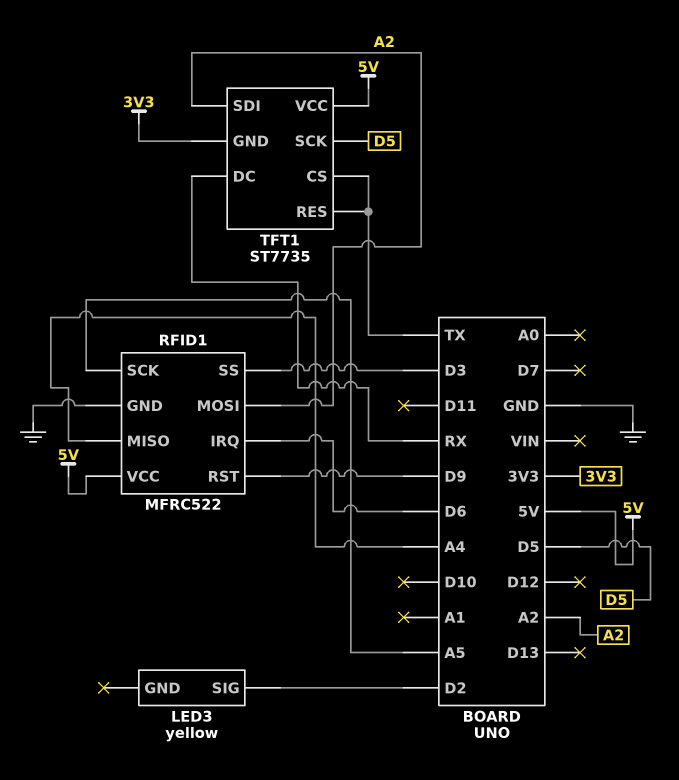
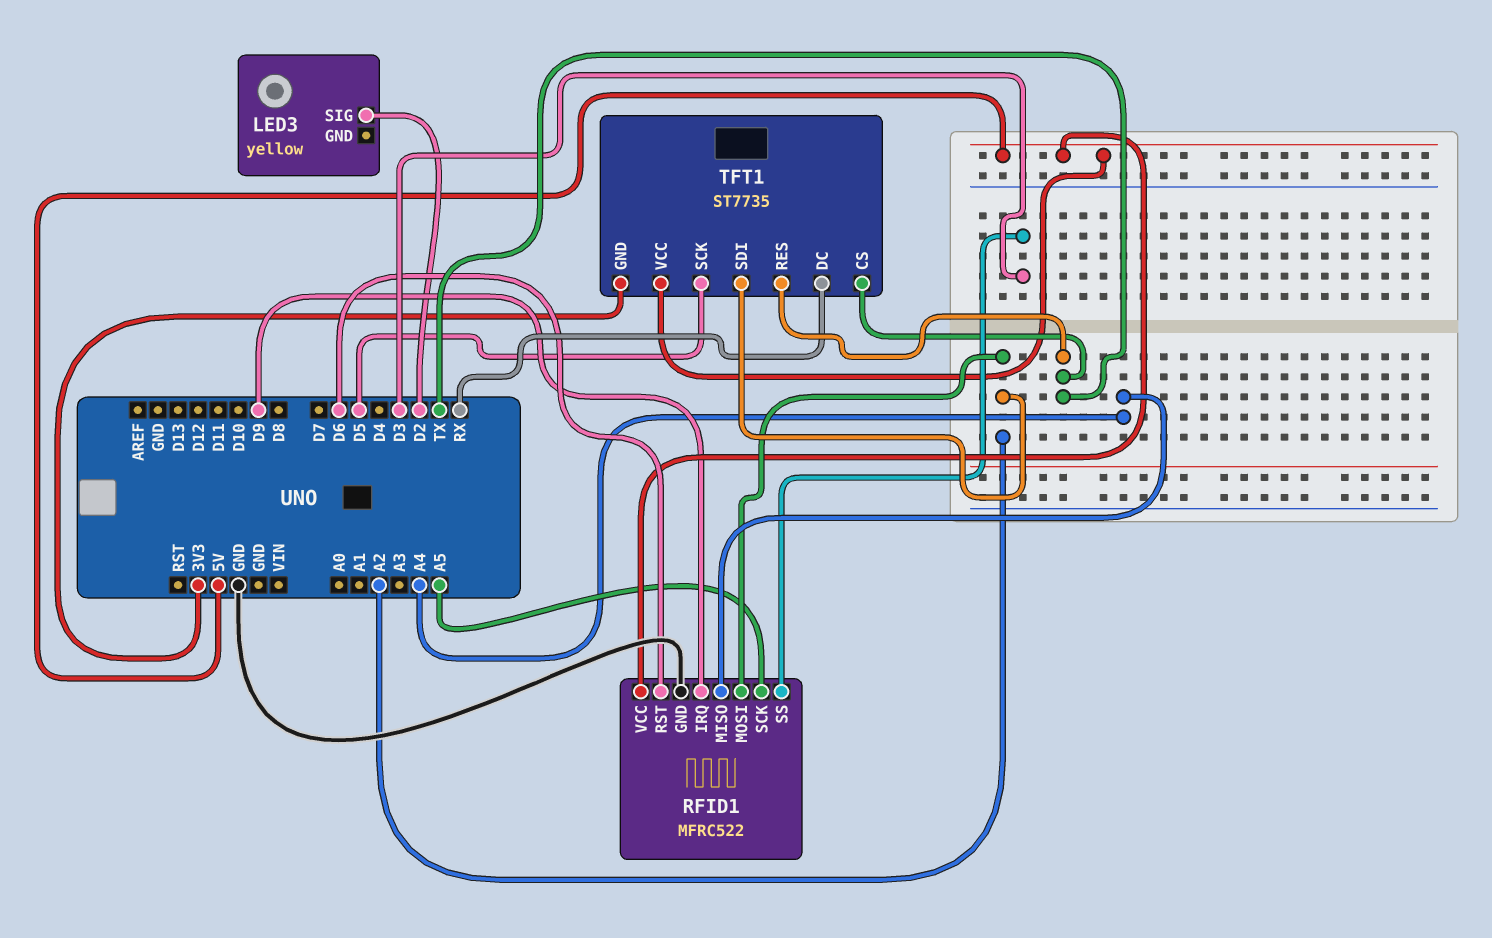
RFID1 pin IRQ: D6 -> D9
RFID1 pin RST: D9 -> D6

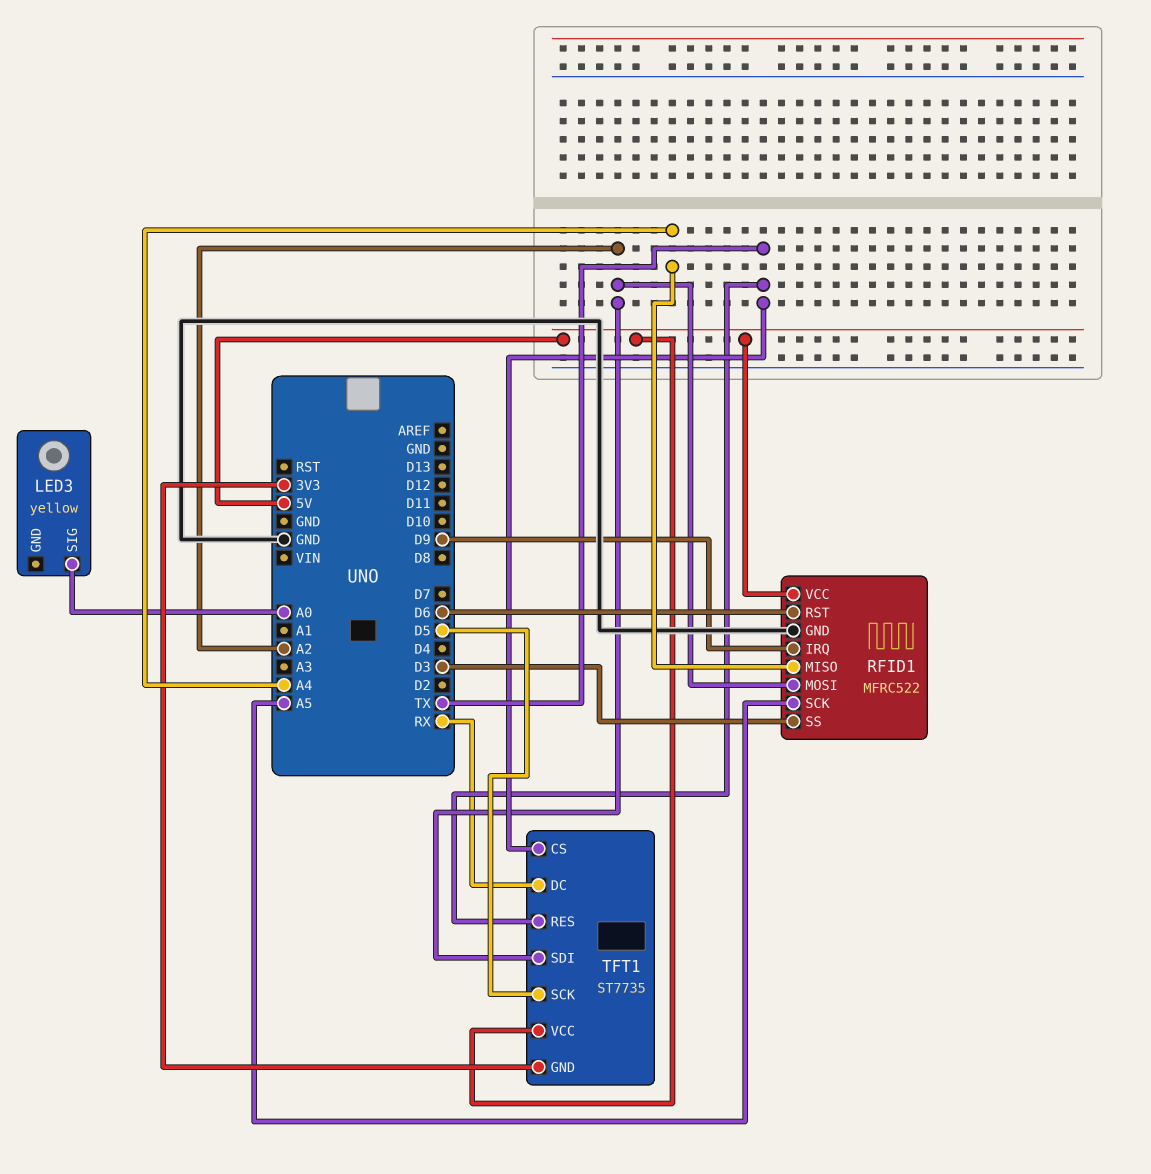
LED3 pin SIG: D2 -> A0

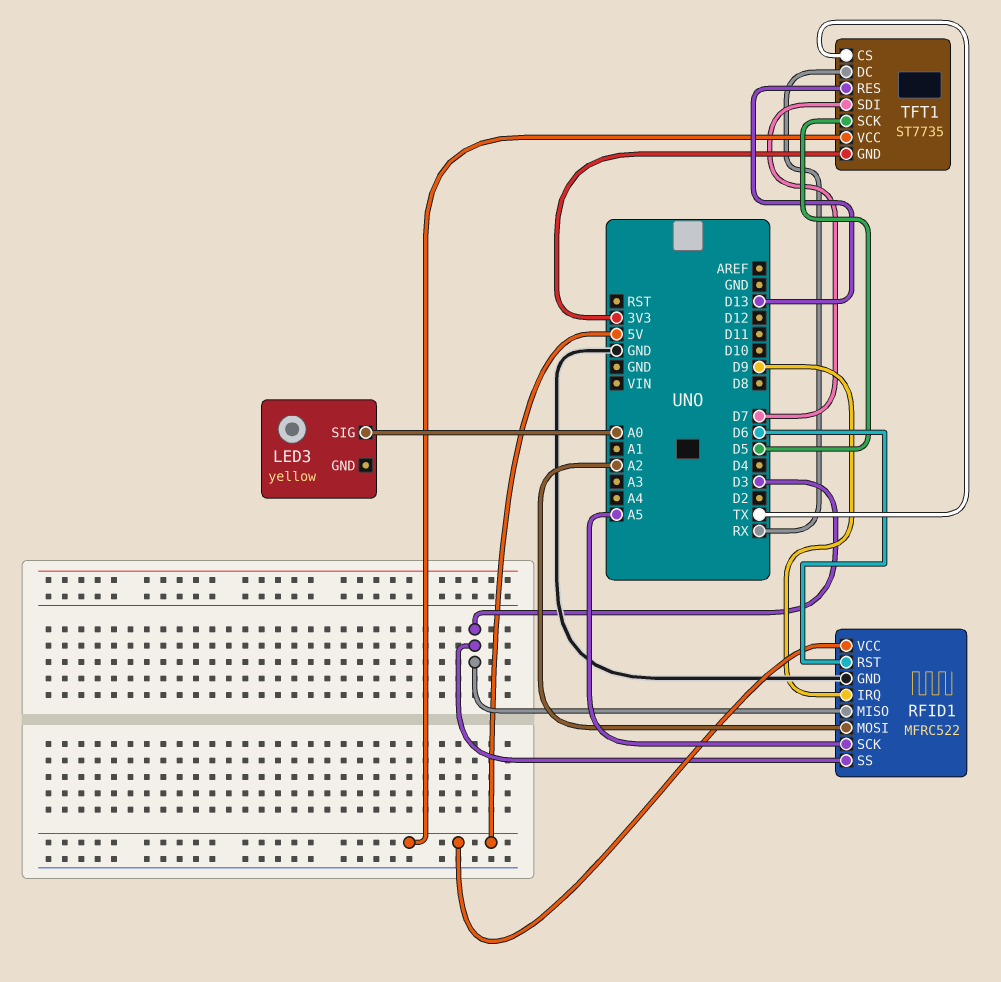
RFID1 pin MISO: A4 -> D3
TFT1 pin RES: TX -> D13
TFT1 pin SDI: A2 -> D7

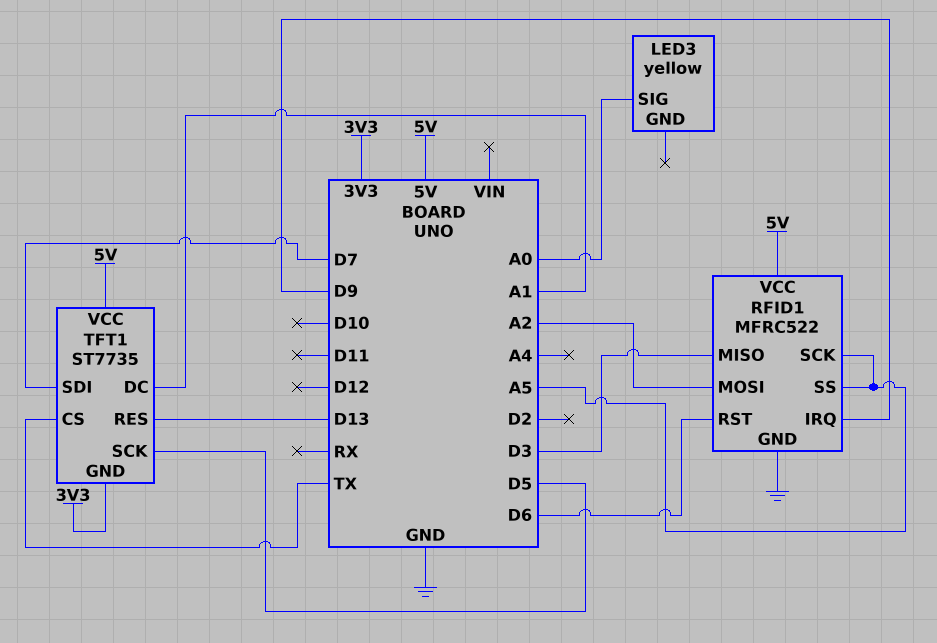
RFID1 pin SS: D3 -> A5
TFT1 pin DC: RX -> A1

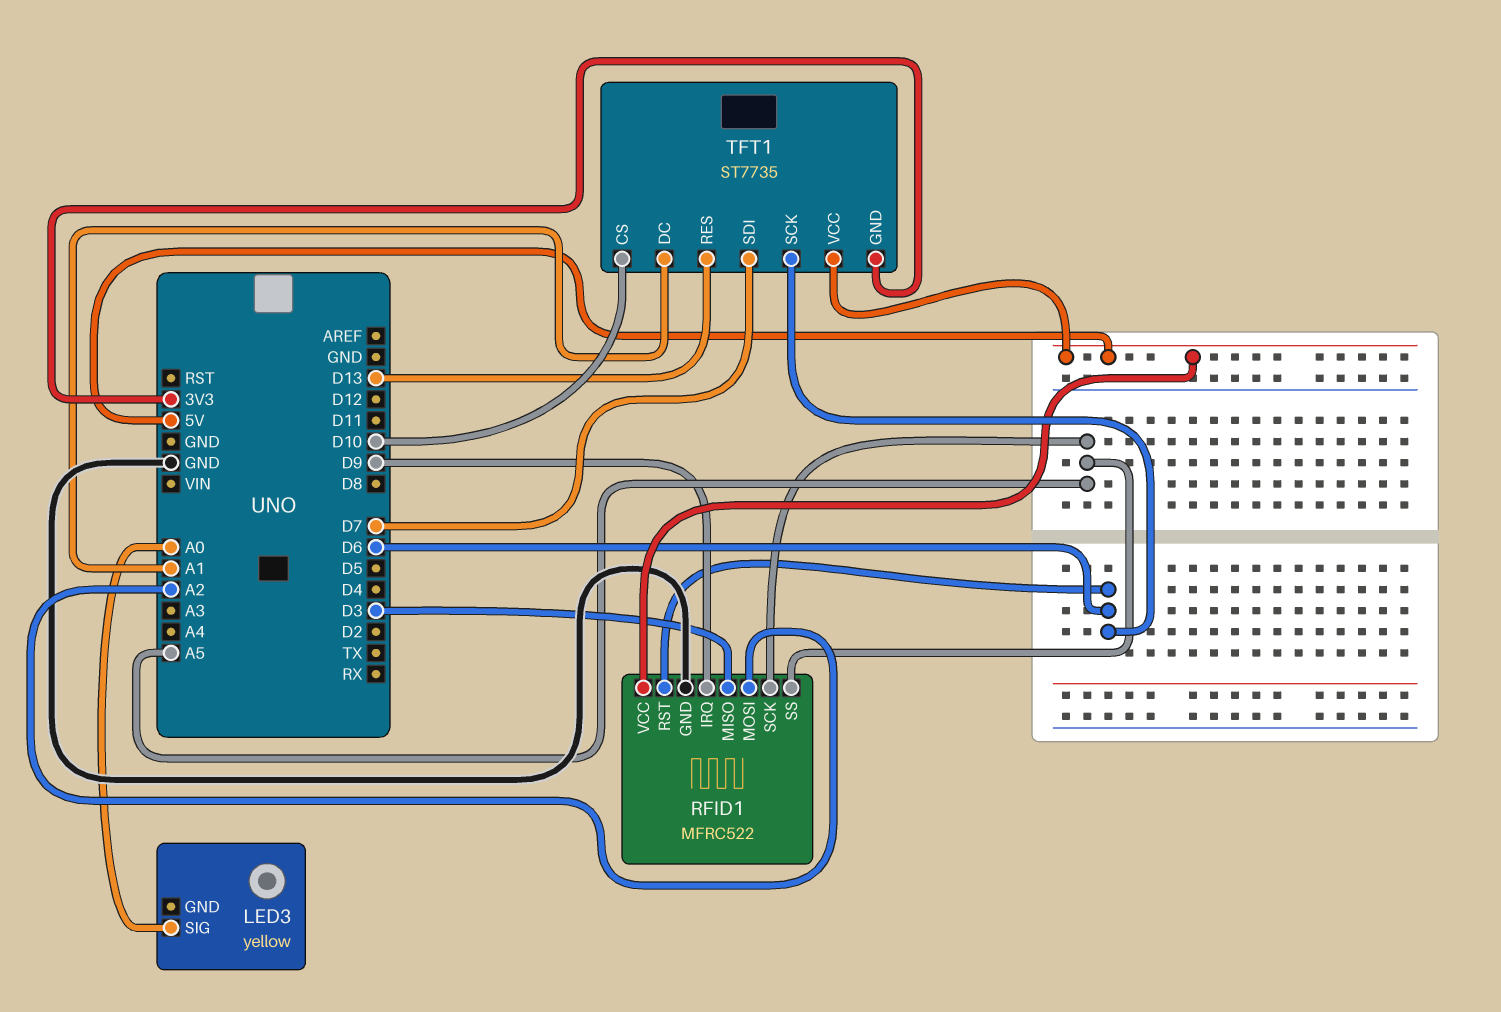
TFT1 pin CS: TX -> D10
TFT1 pin SCK: D5 -> D6

